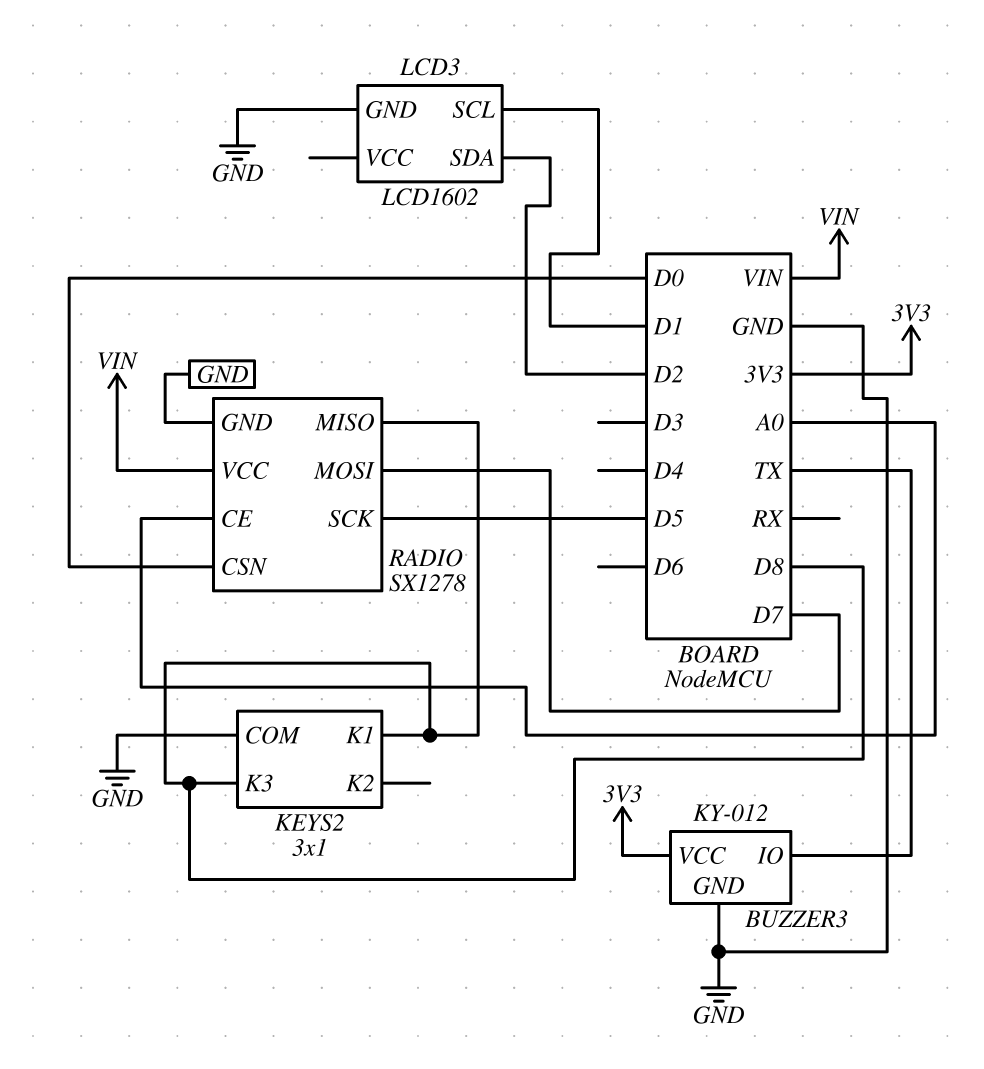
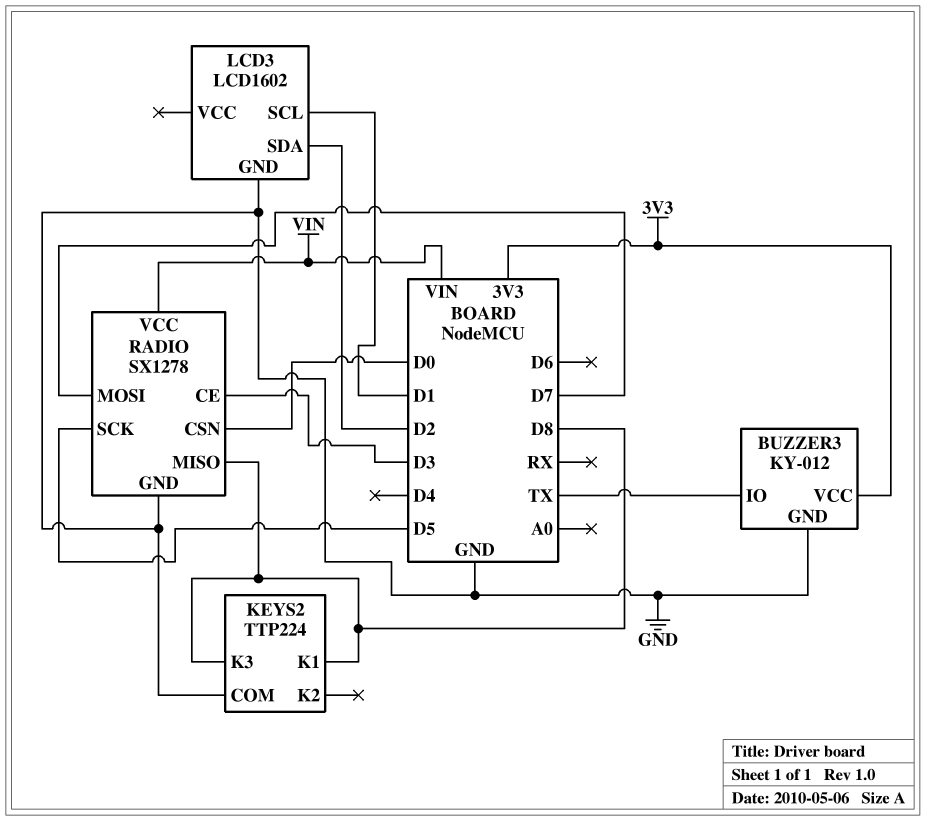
KEYS2: 3x1 -> TTP224
RADIO pin CE: A0 -> D3

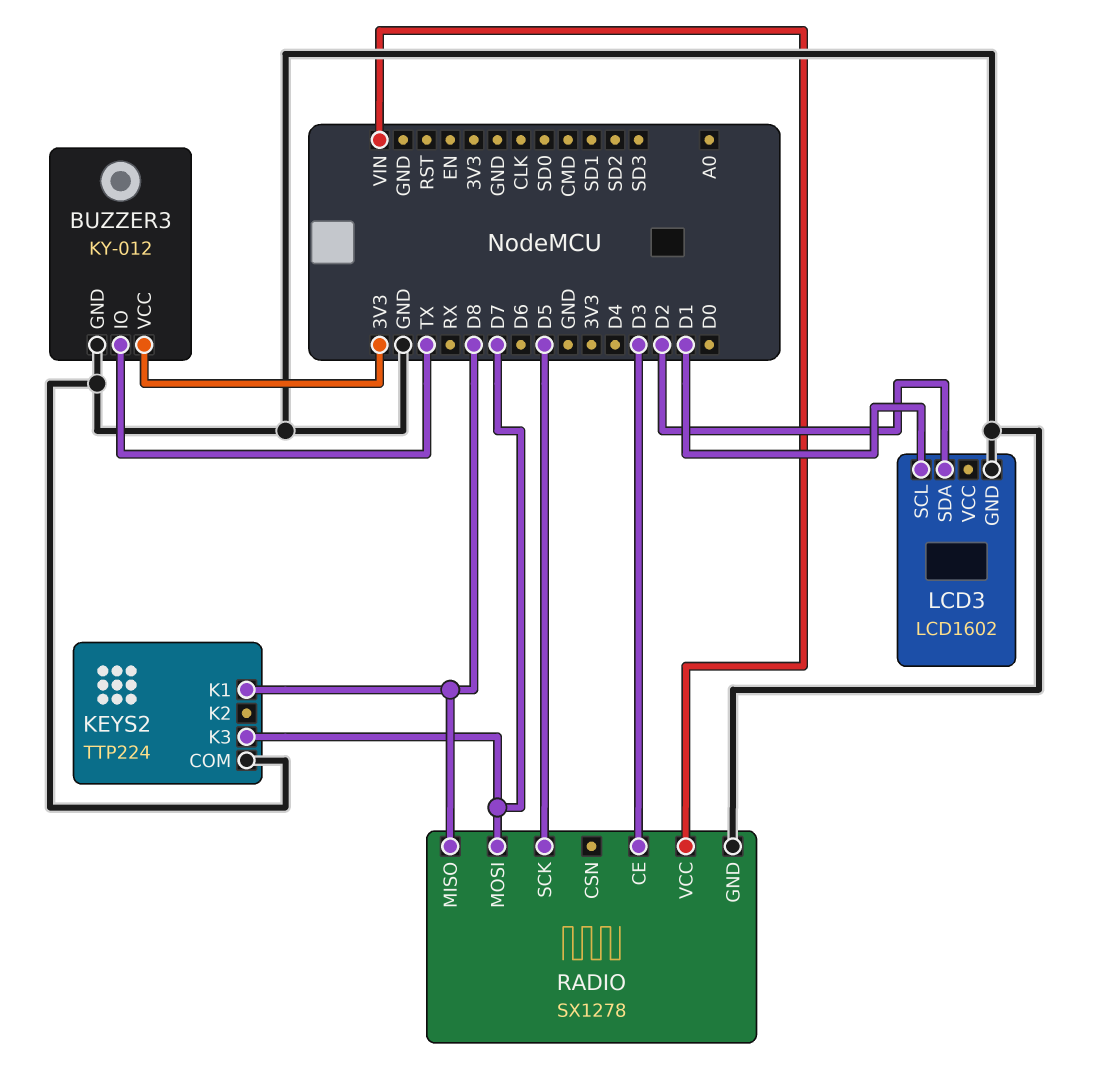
KEYS2 pin K3: D8 -> D7
RADIO pin CSN: D0 -> none

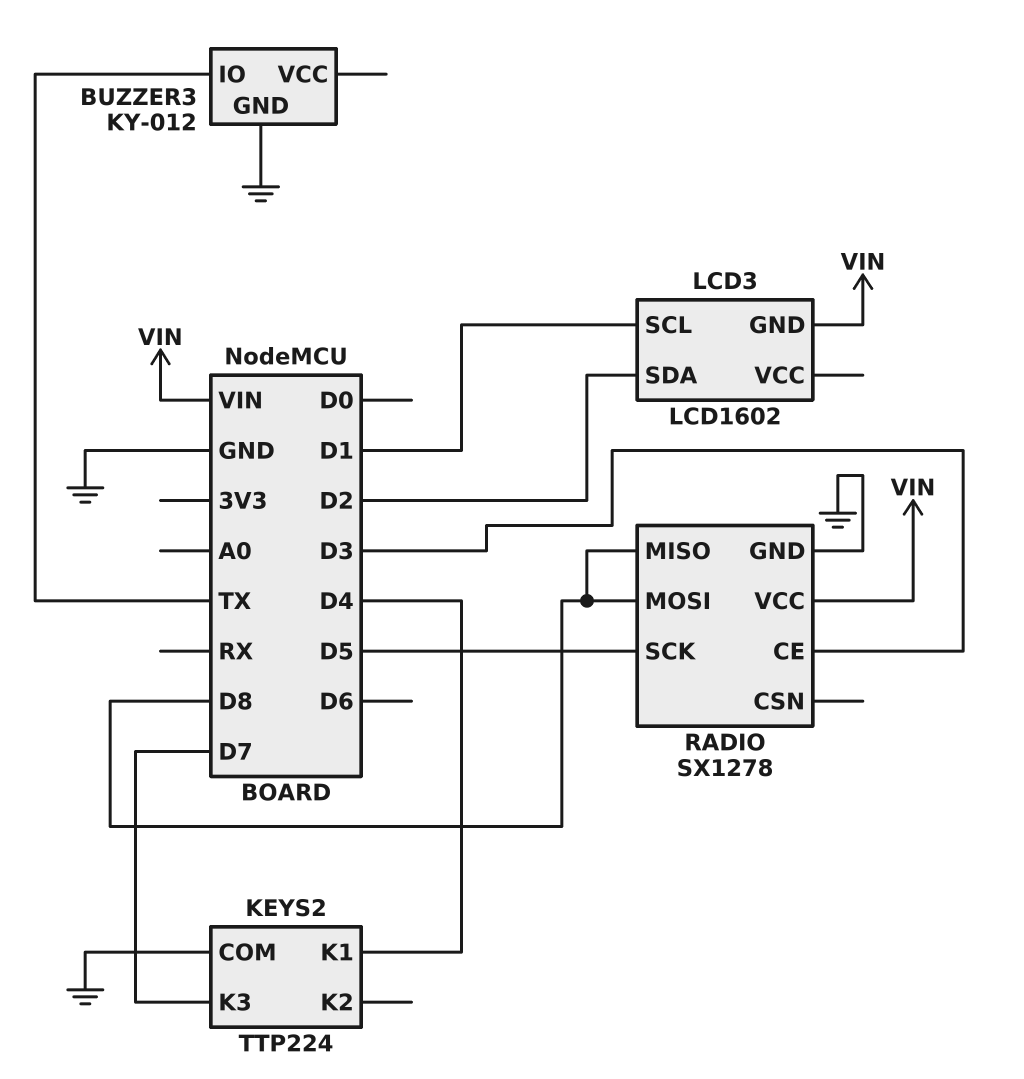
BUZZER3 pin VCC: 3V3 -> none
KEYS2 pin K1: D8 -> D4
LCD3 pin GND: GND -> VIN
RADIO pin MOSI: D7 -> D8

